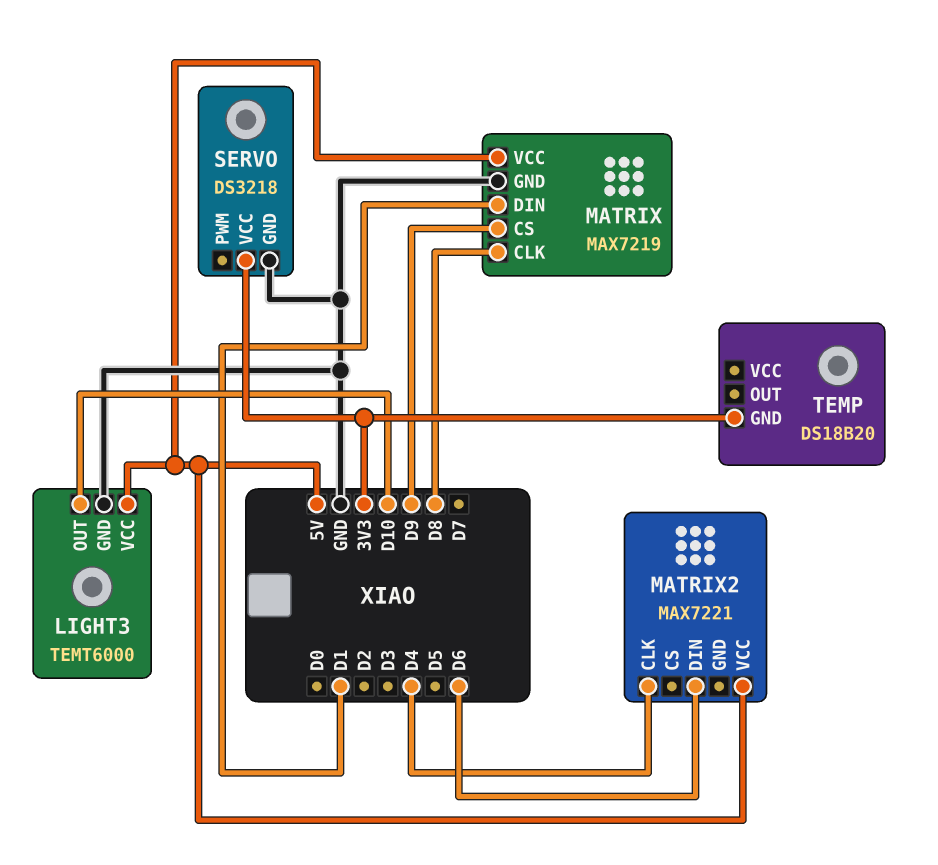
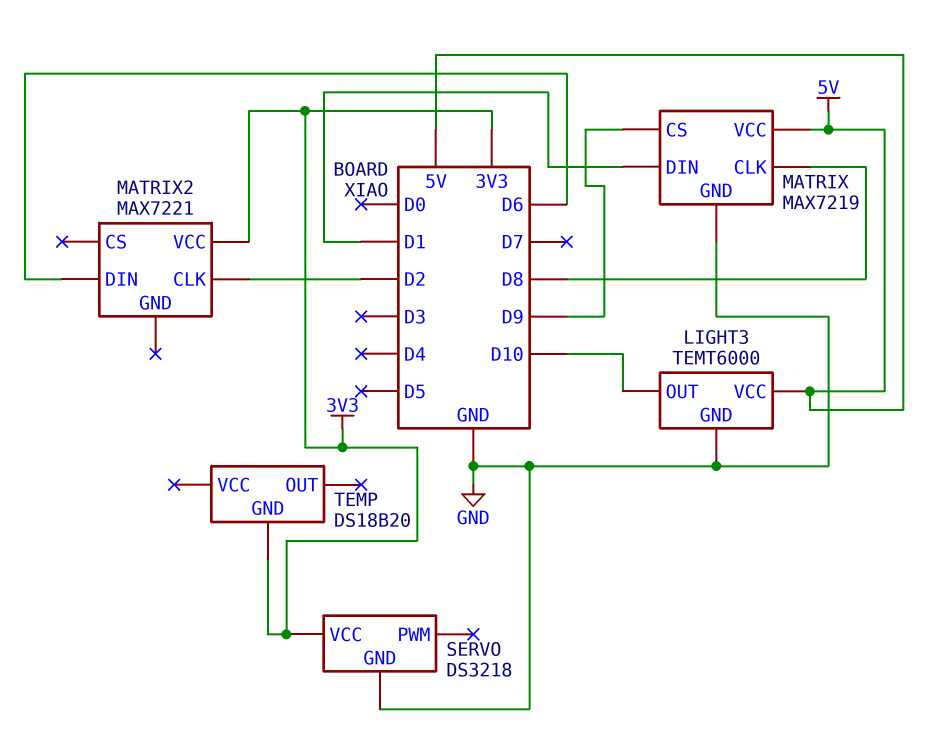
MATRIX2 pin CLK: D4 -> D2
MATRIX2 pin VCC: 5V -> 3V3

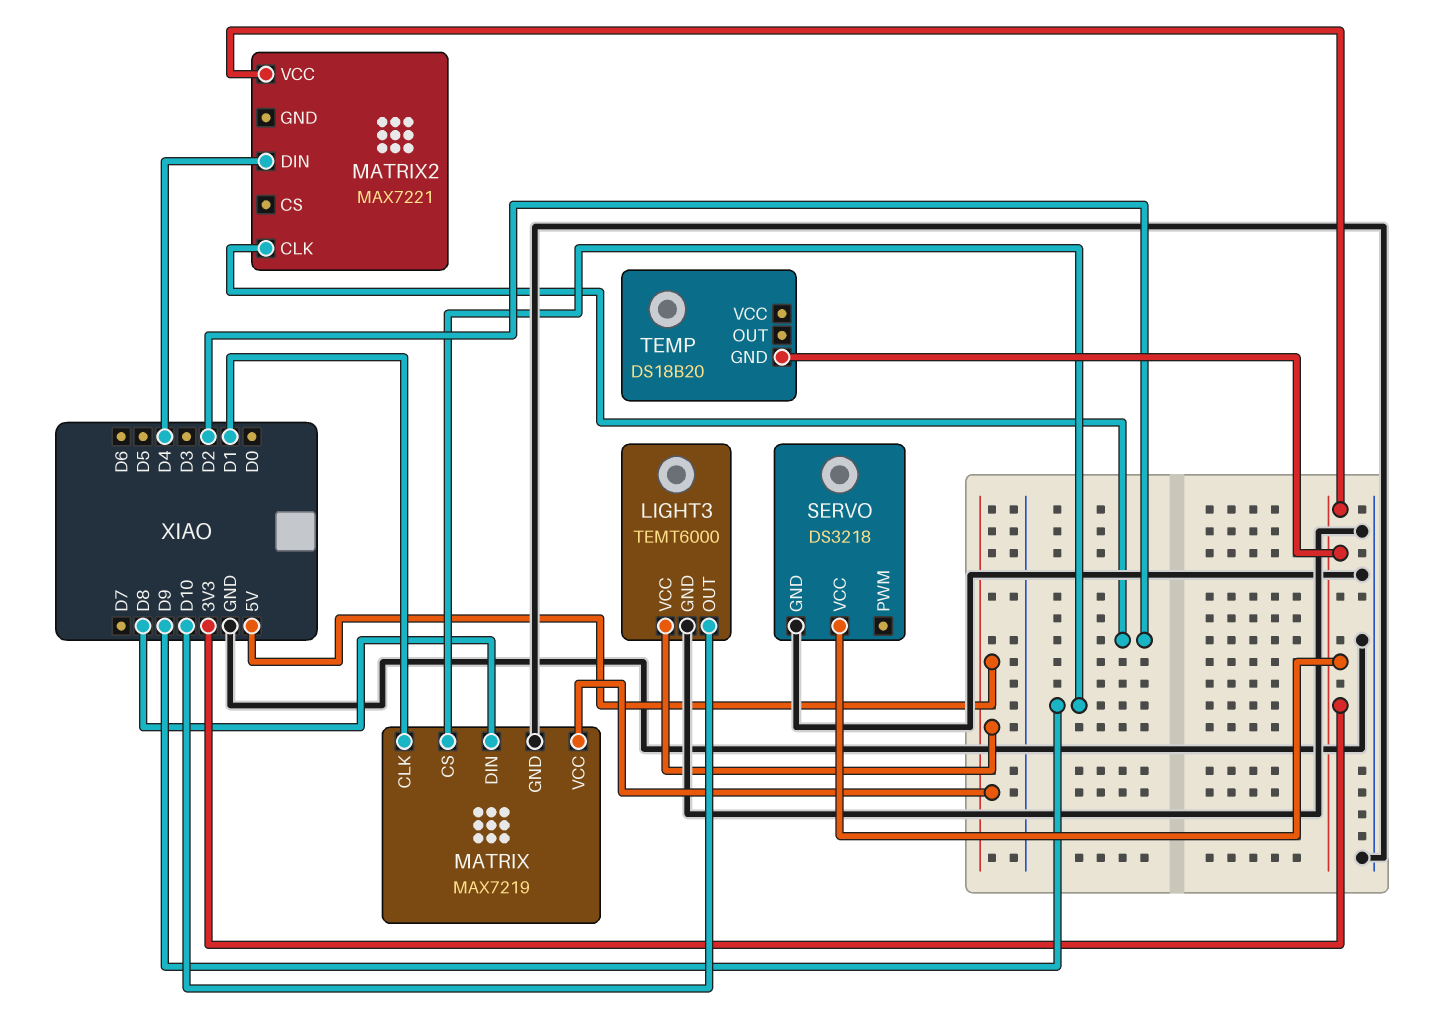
MATRIX pin CLK: D8 -> D1
MATRIX pin DIN: D1 -> D8
MATRIX2 pin DIN: D6 -> D4

